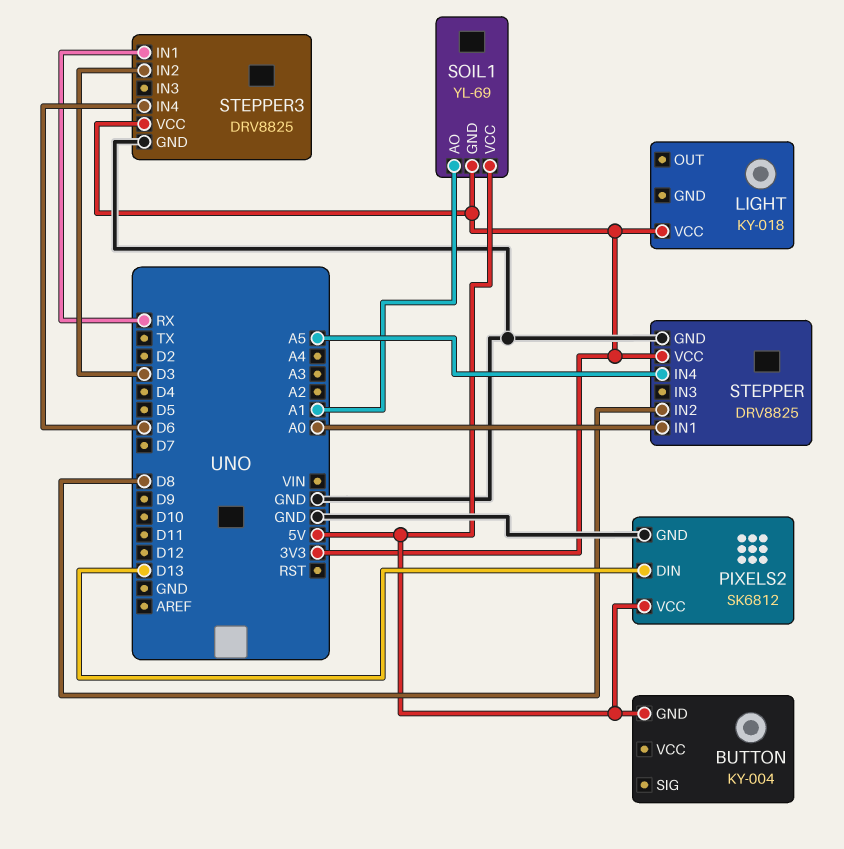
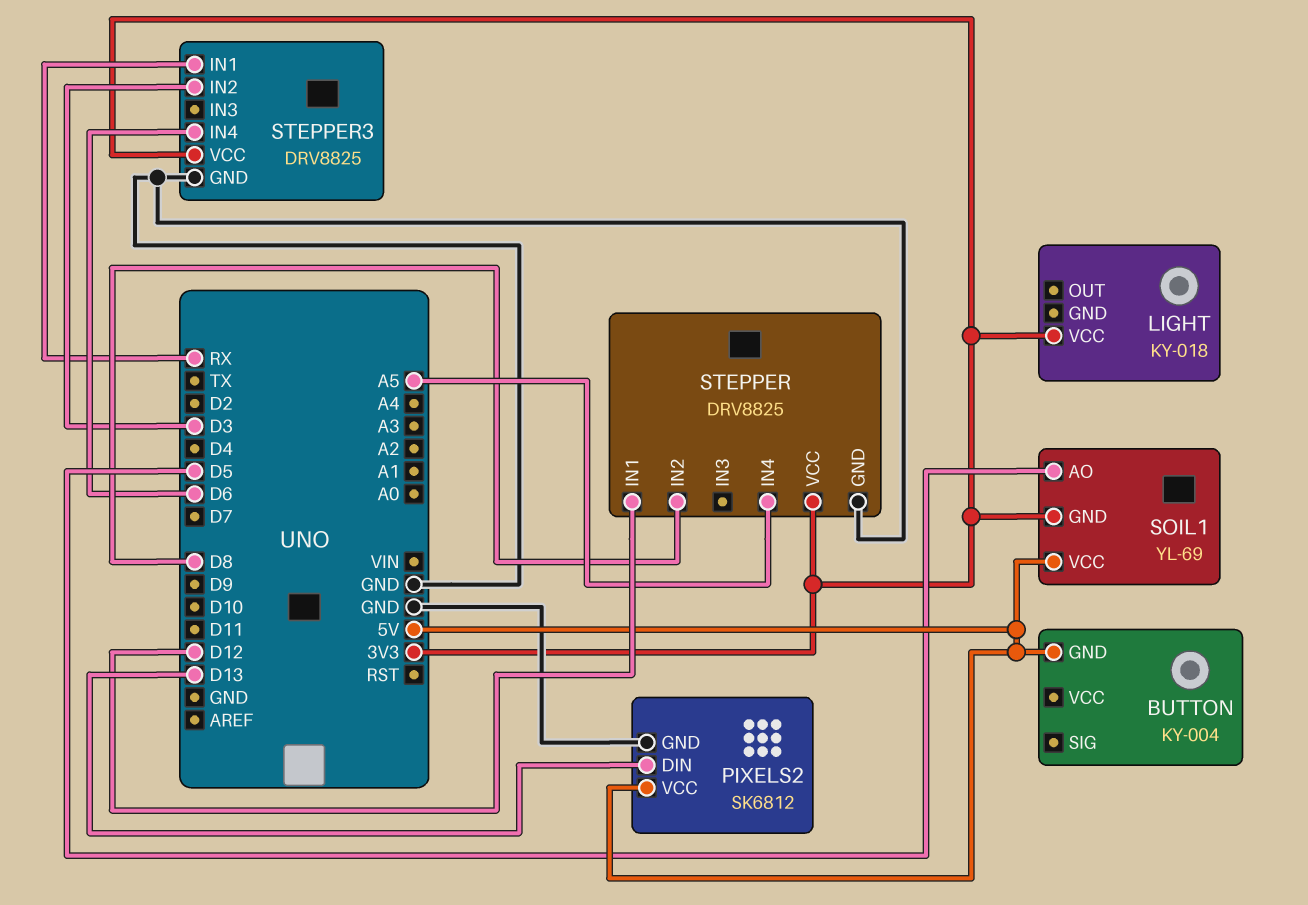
SOIL1 pin AO: A1 -> D5
STEPPER pin IN1: A0 -> D12

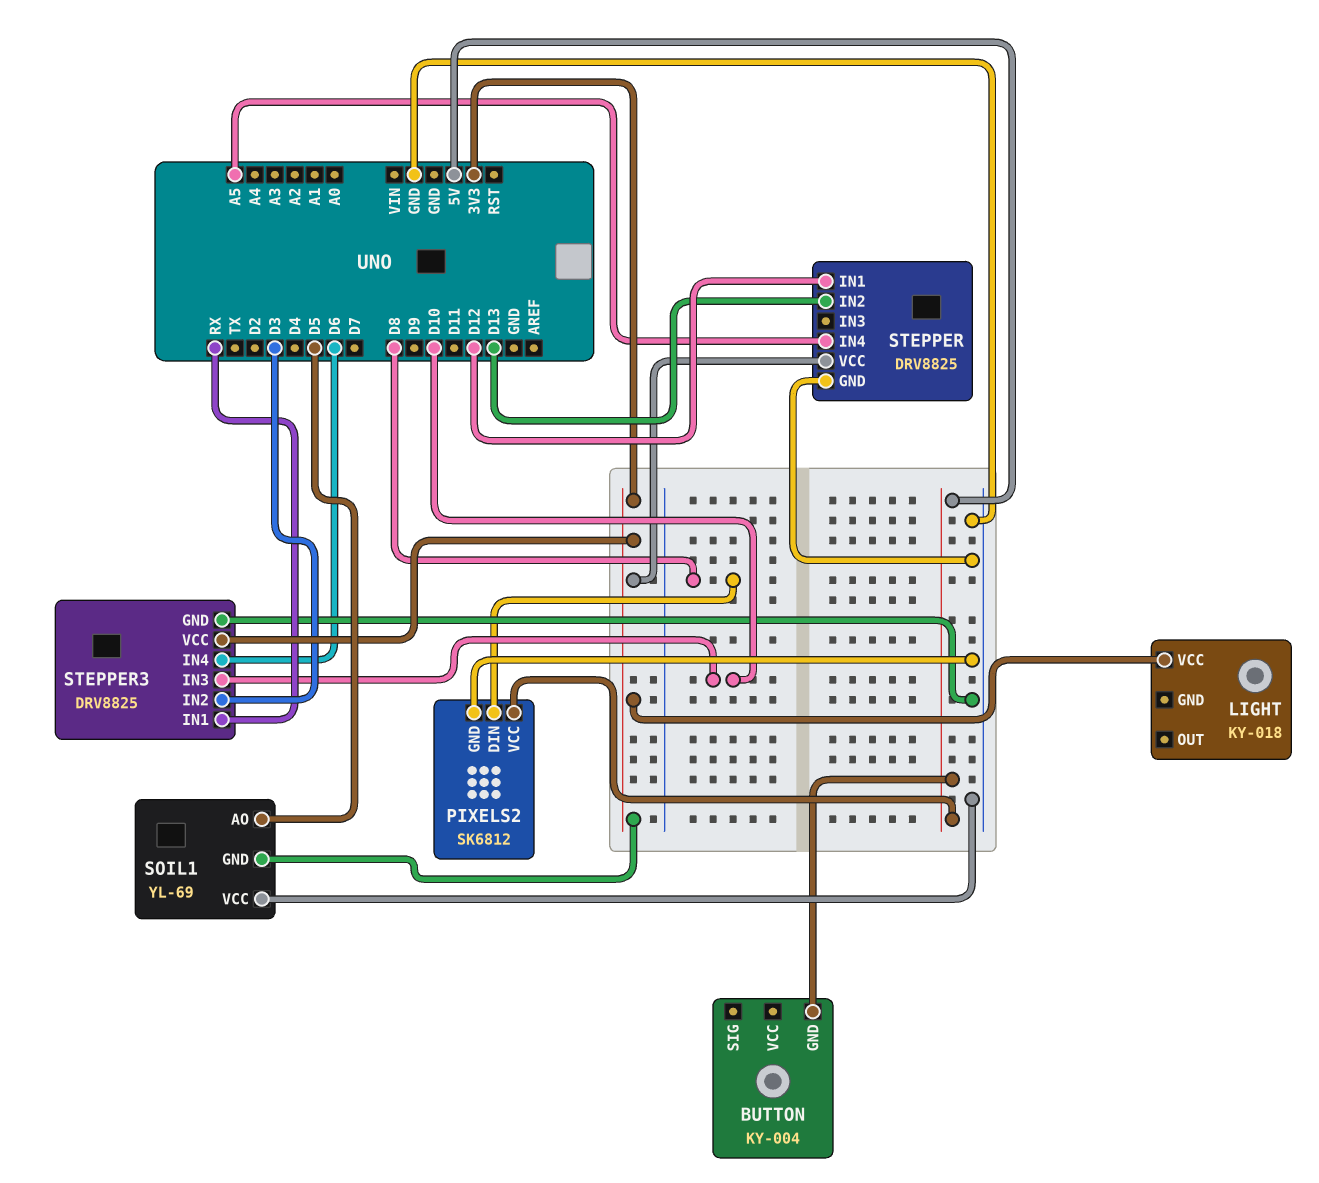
PIXELS2 pin DIN: D13 -> D8
SOIL1 pin VCC: 5V -> GND
STEPPER pin IN2: D8 -> D13
STEPPER3 pin IN3: none -> D10

